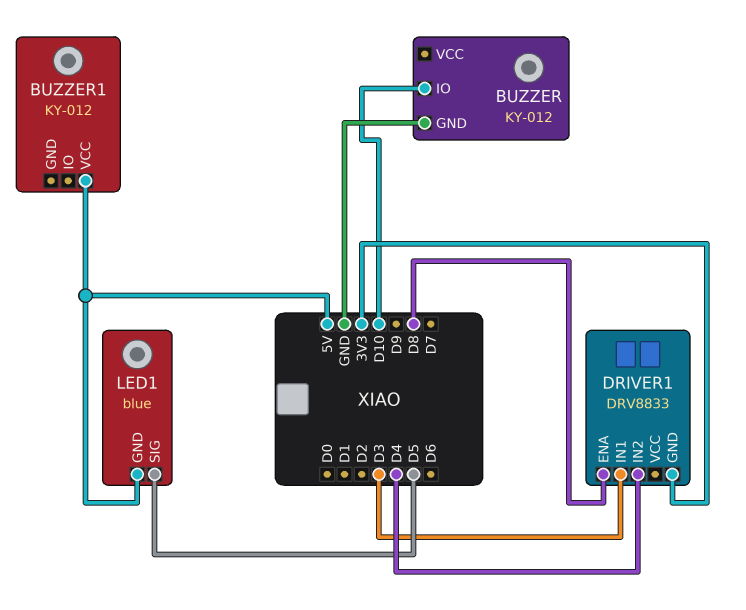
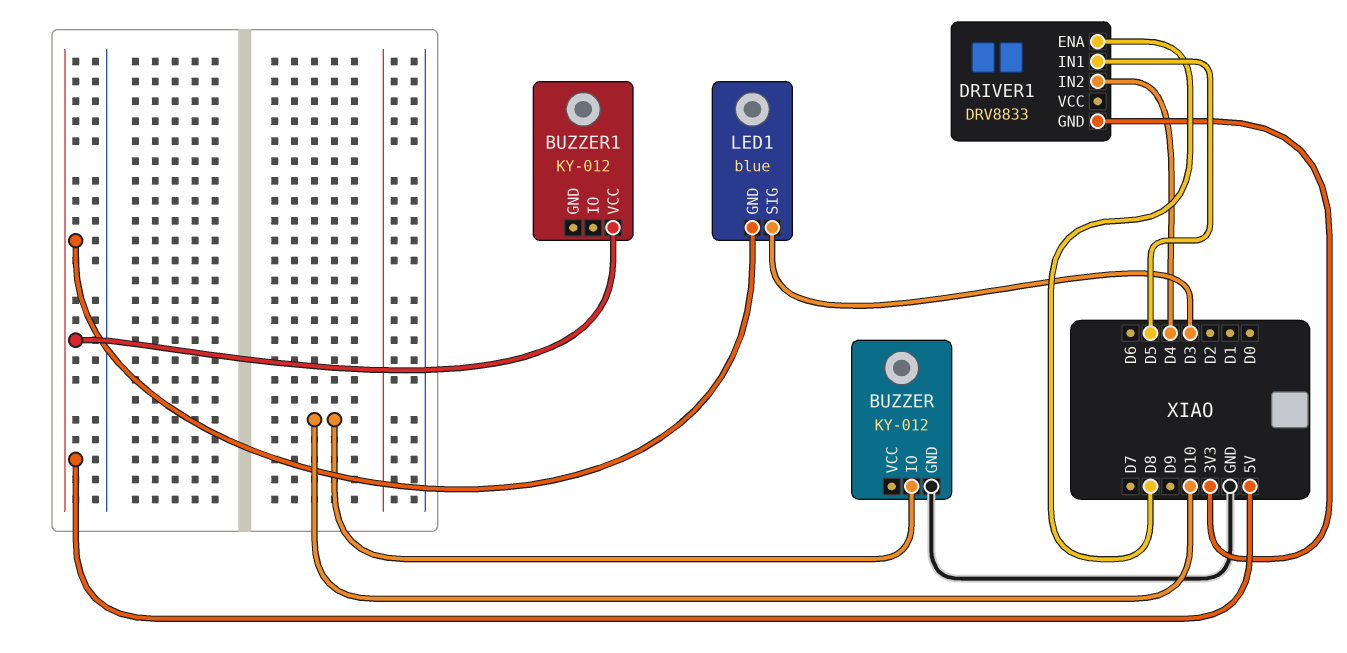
DRIVER1 pin IN1: D3 -> D5
LED1 pin SIG: D5 -> D3

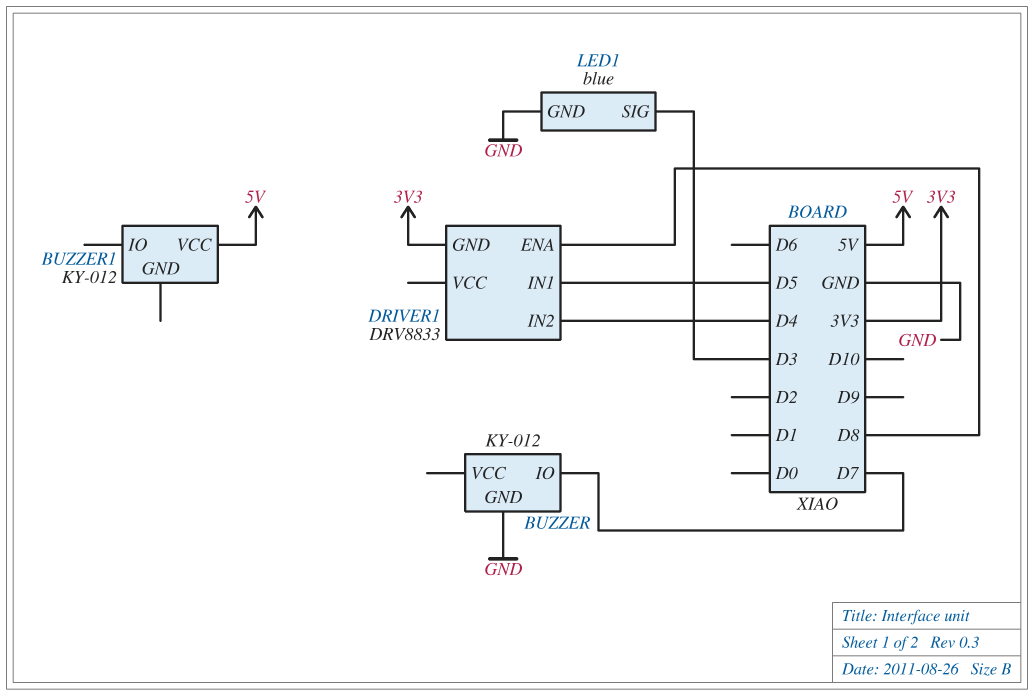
BUZZER pin IO: D10 -> D7
LED1 pin GND: 5V -> GND

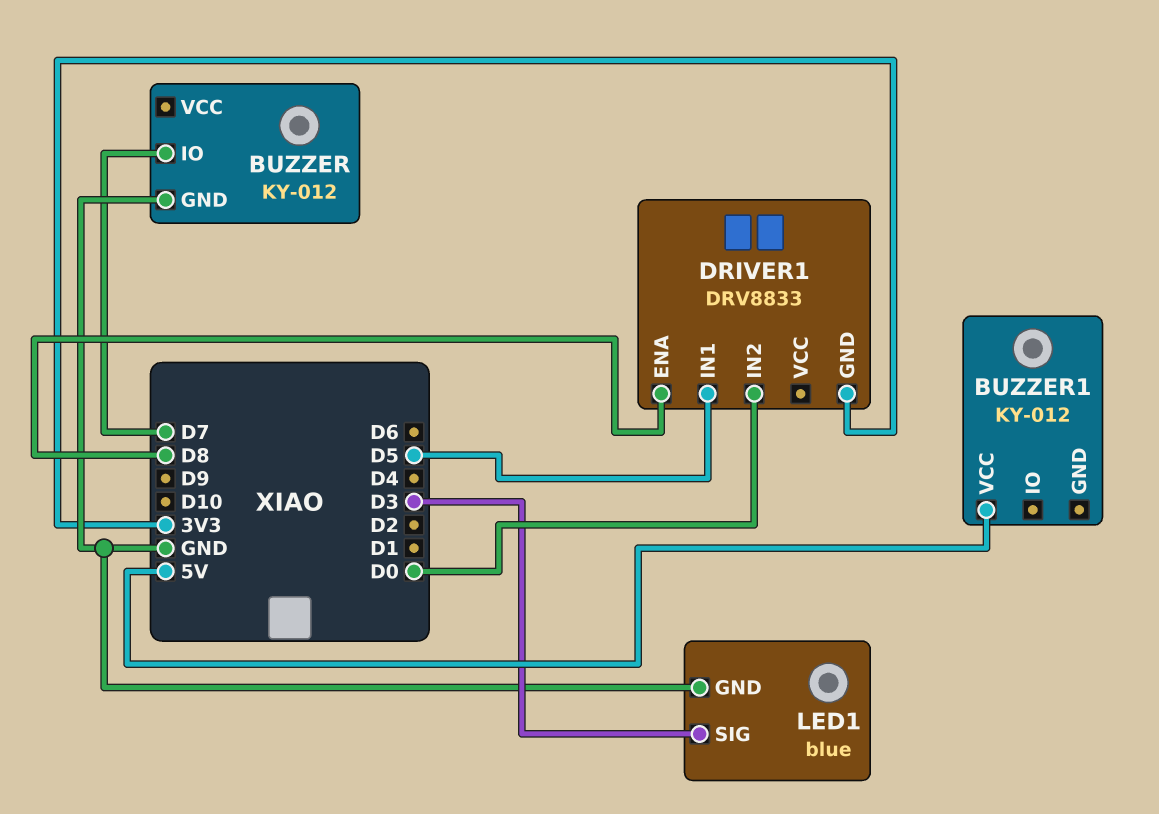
DRIVER1 pin IN2: D4 -> D0

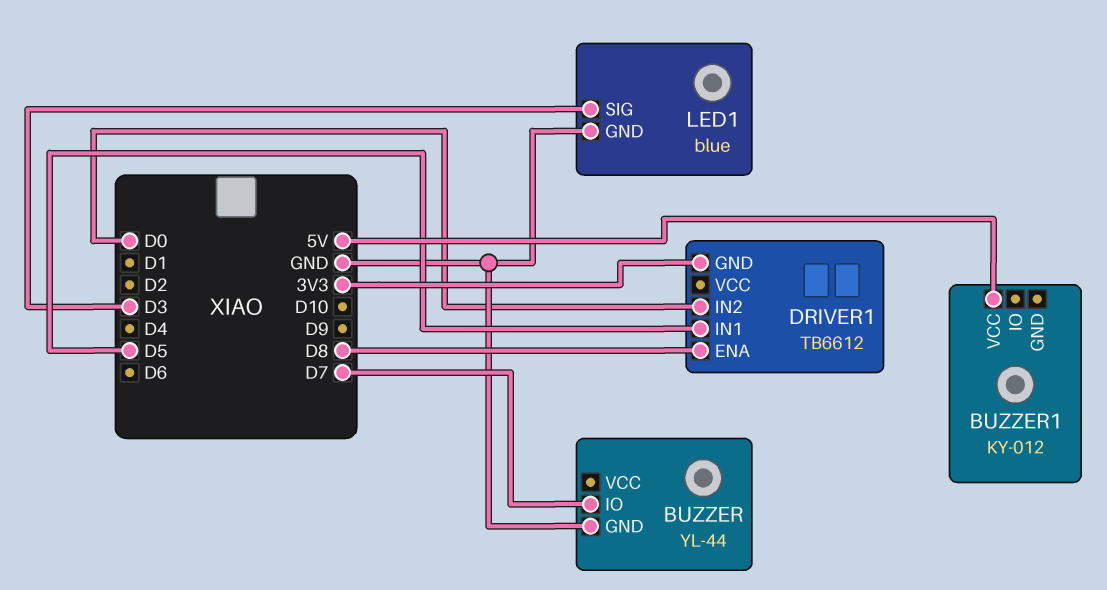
BUZZER: KY-012 -> YL-44
DRIVER1: DRV8833 -> TB6612

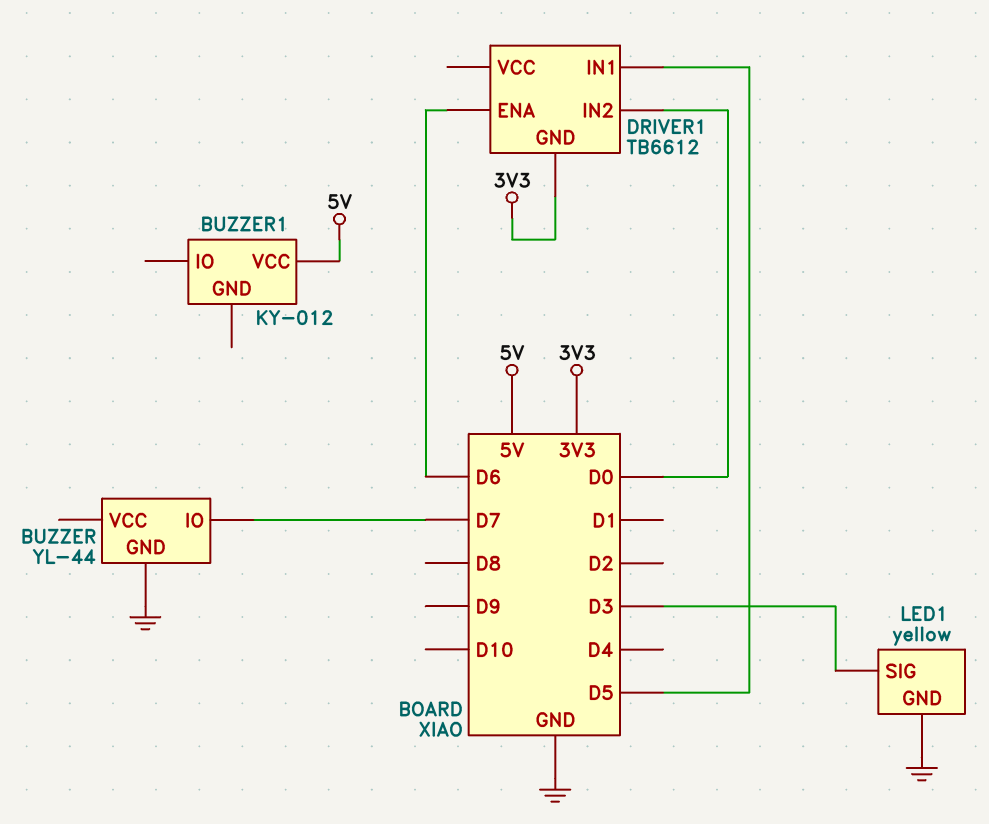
DRIVER1 pin ENA: D8 -> D6
LED1: blue -> yellow

